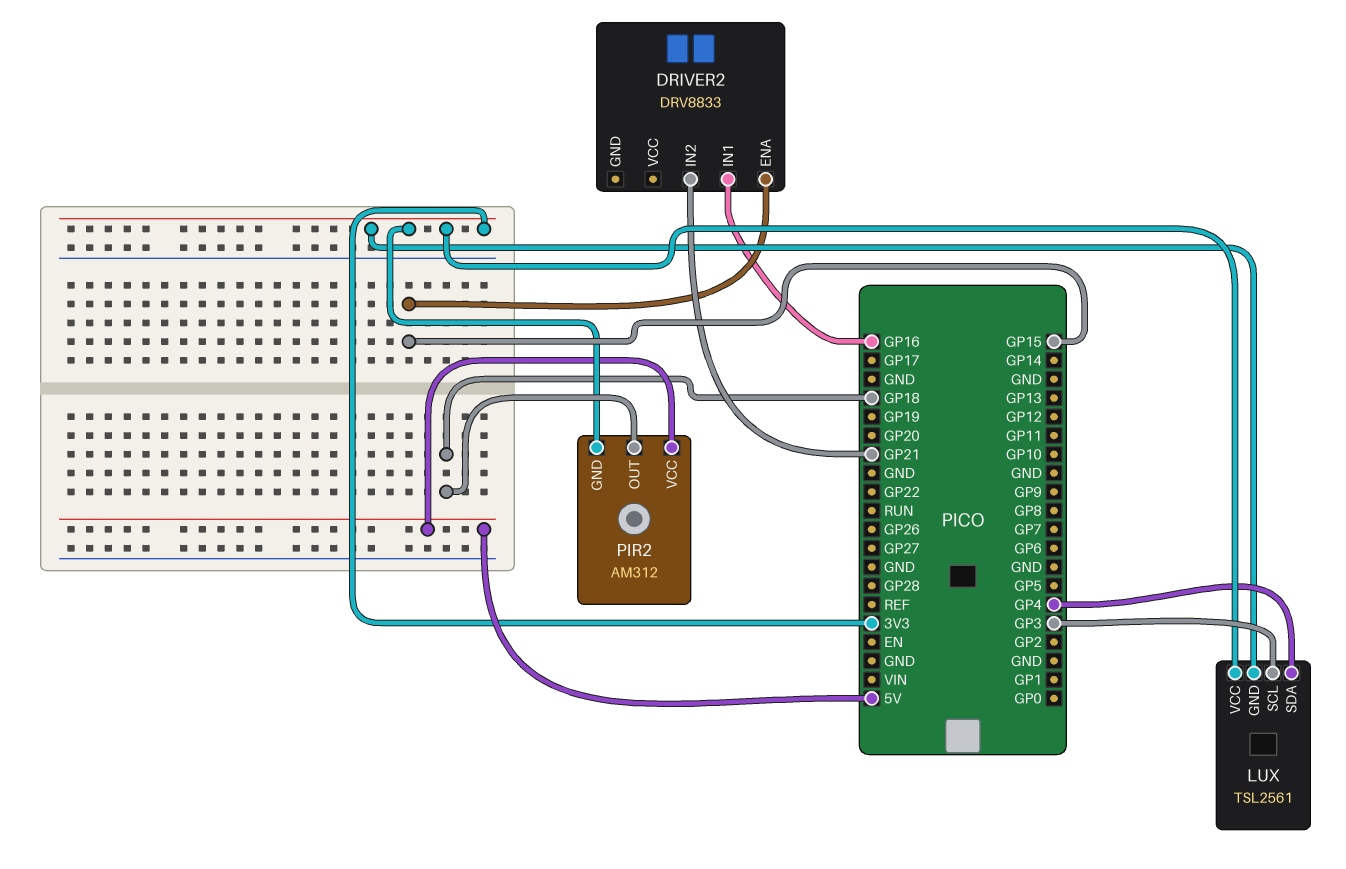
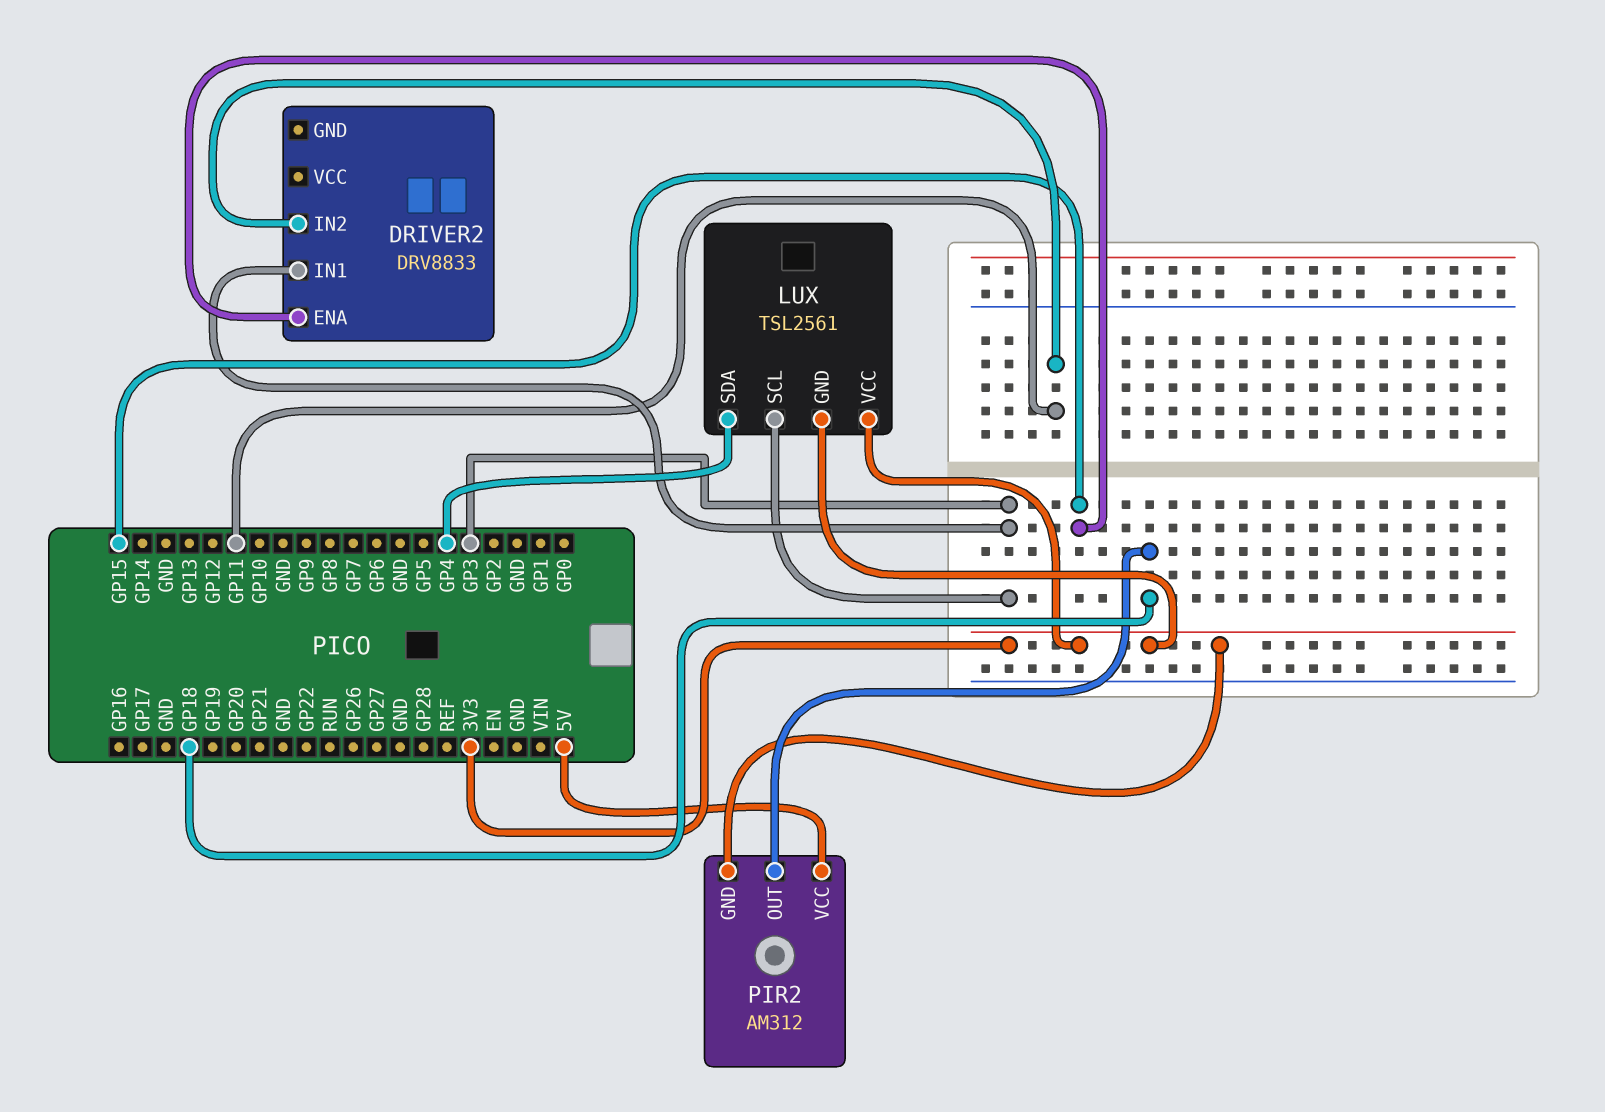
DRIVER2 pin IN1: GP16 -> GP3
DRIVER2 pin IN2: GP21 -> GP11

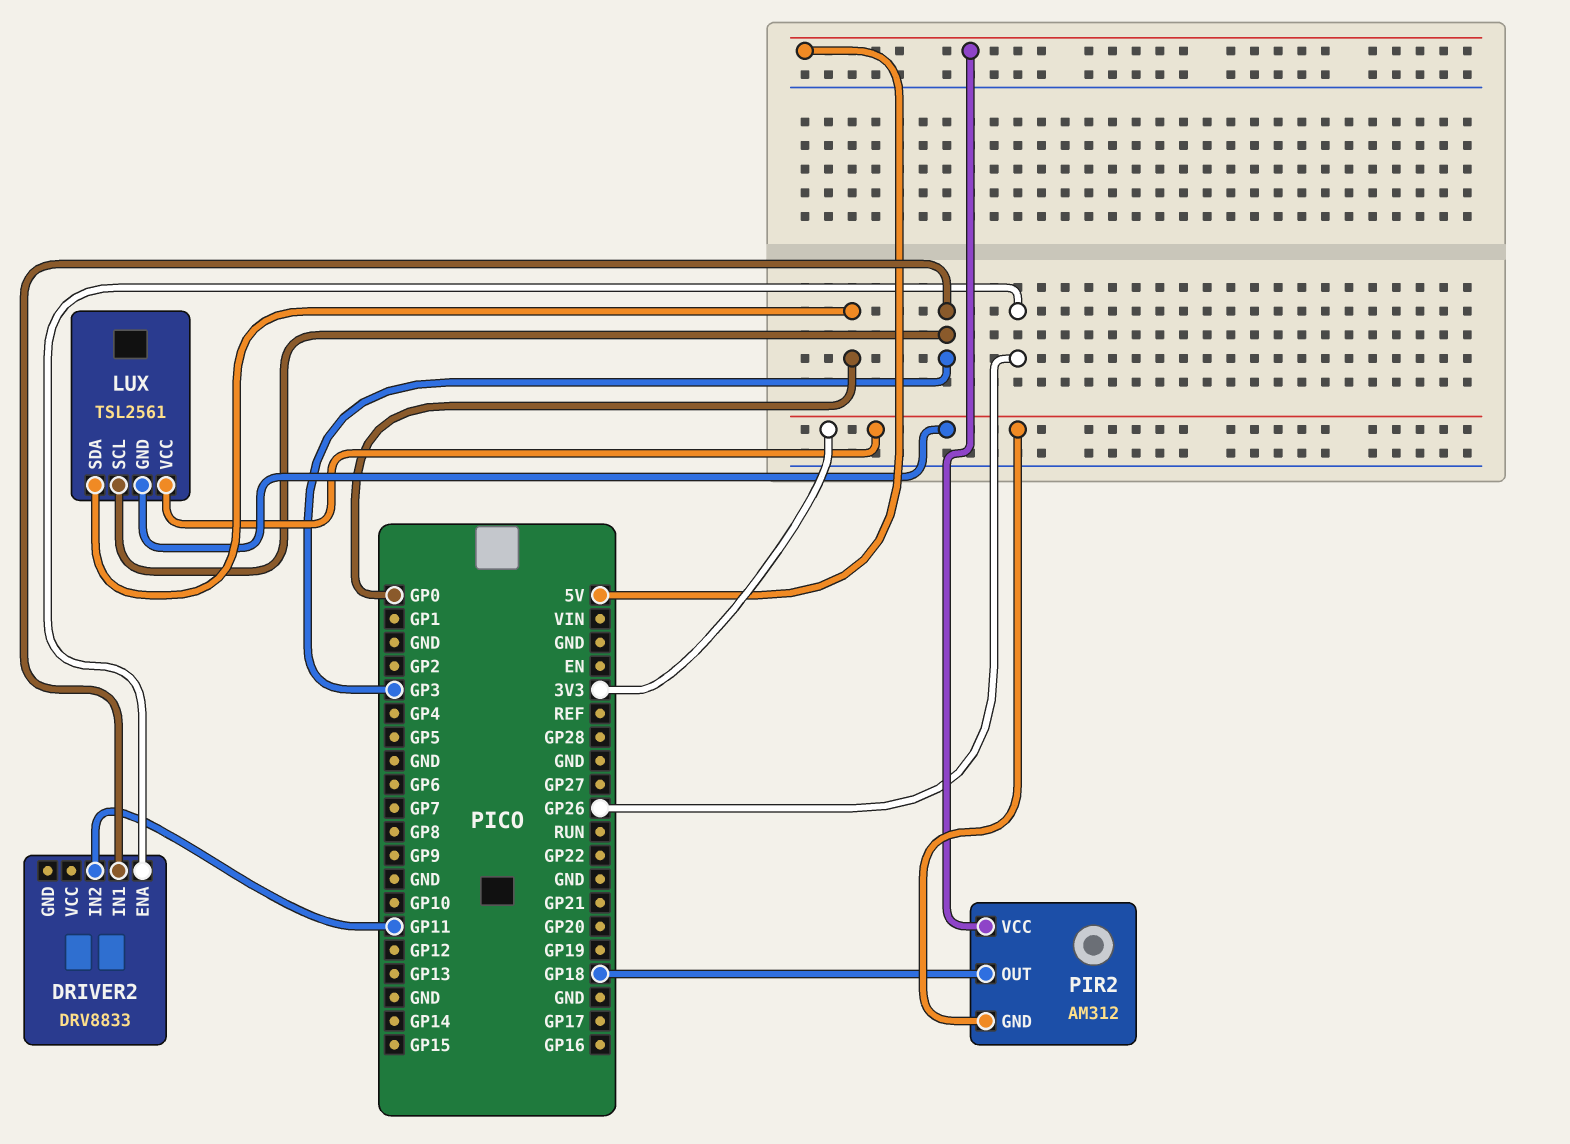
DRIVER2 pin ENA: GP15 -> GP26
LUX pin SDA: GP4 -> GP0

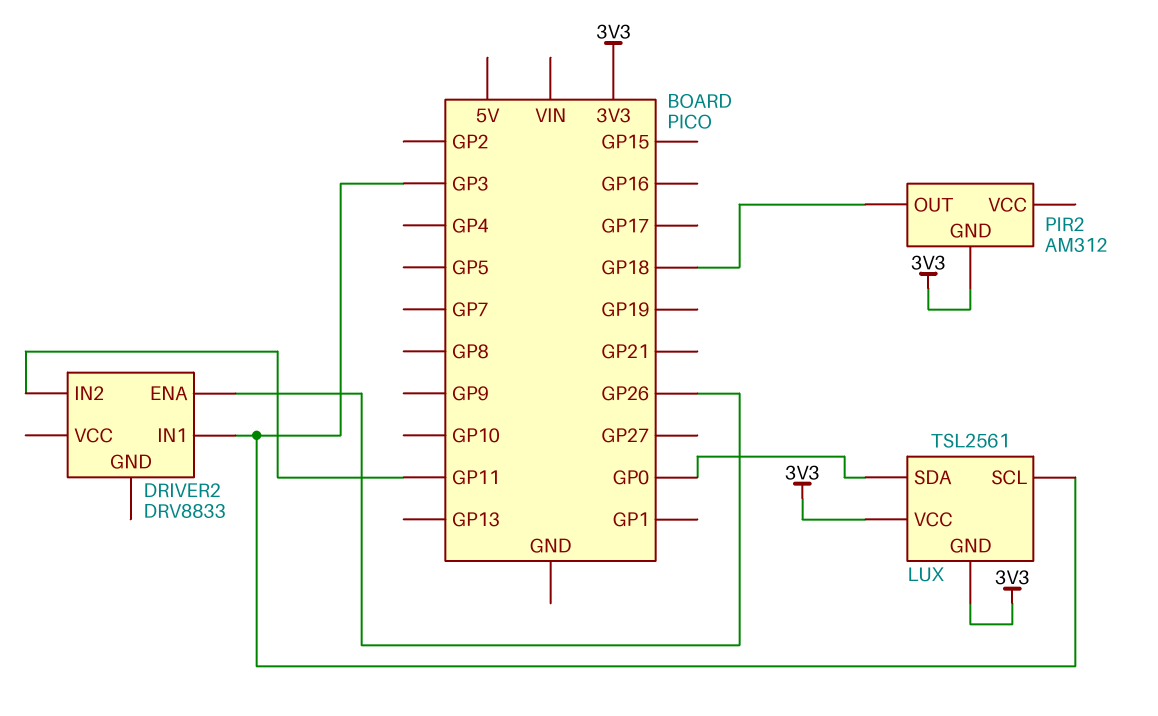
PIR2 pin VCC: 5V -> none

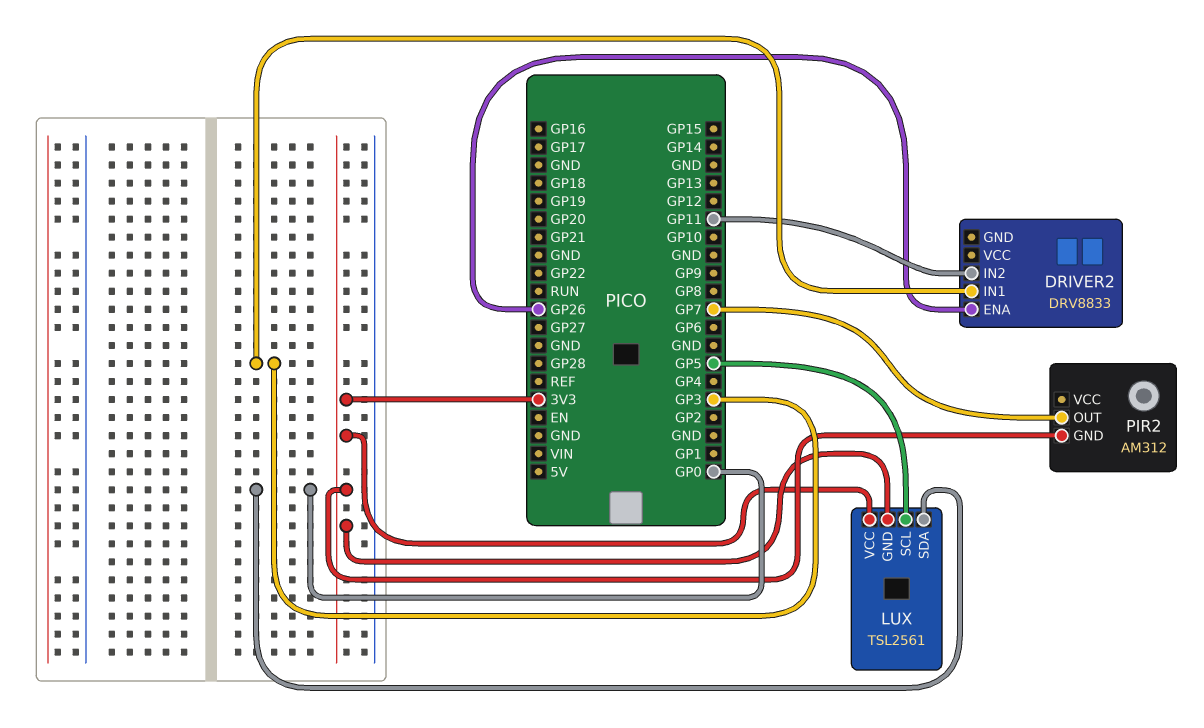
LUX pin SCL: GP3 -> GP5
PIR2 pin OUT: GP18 -> GP7

